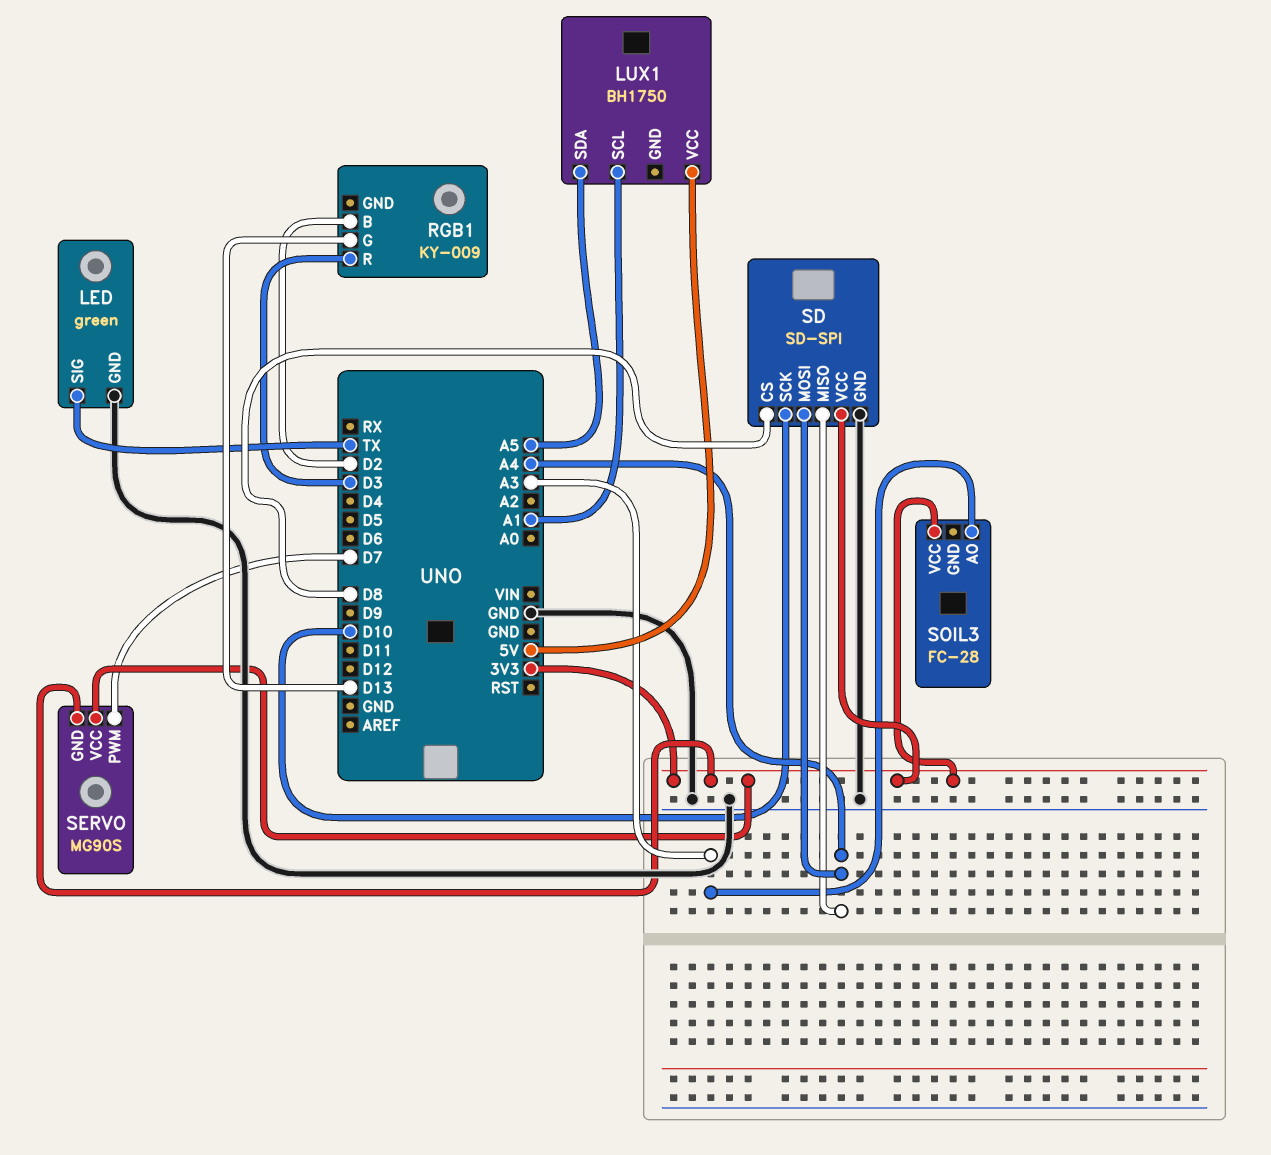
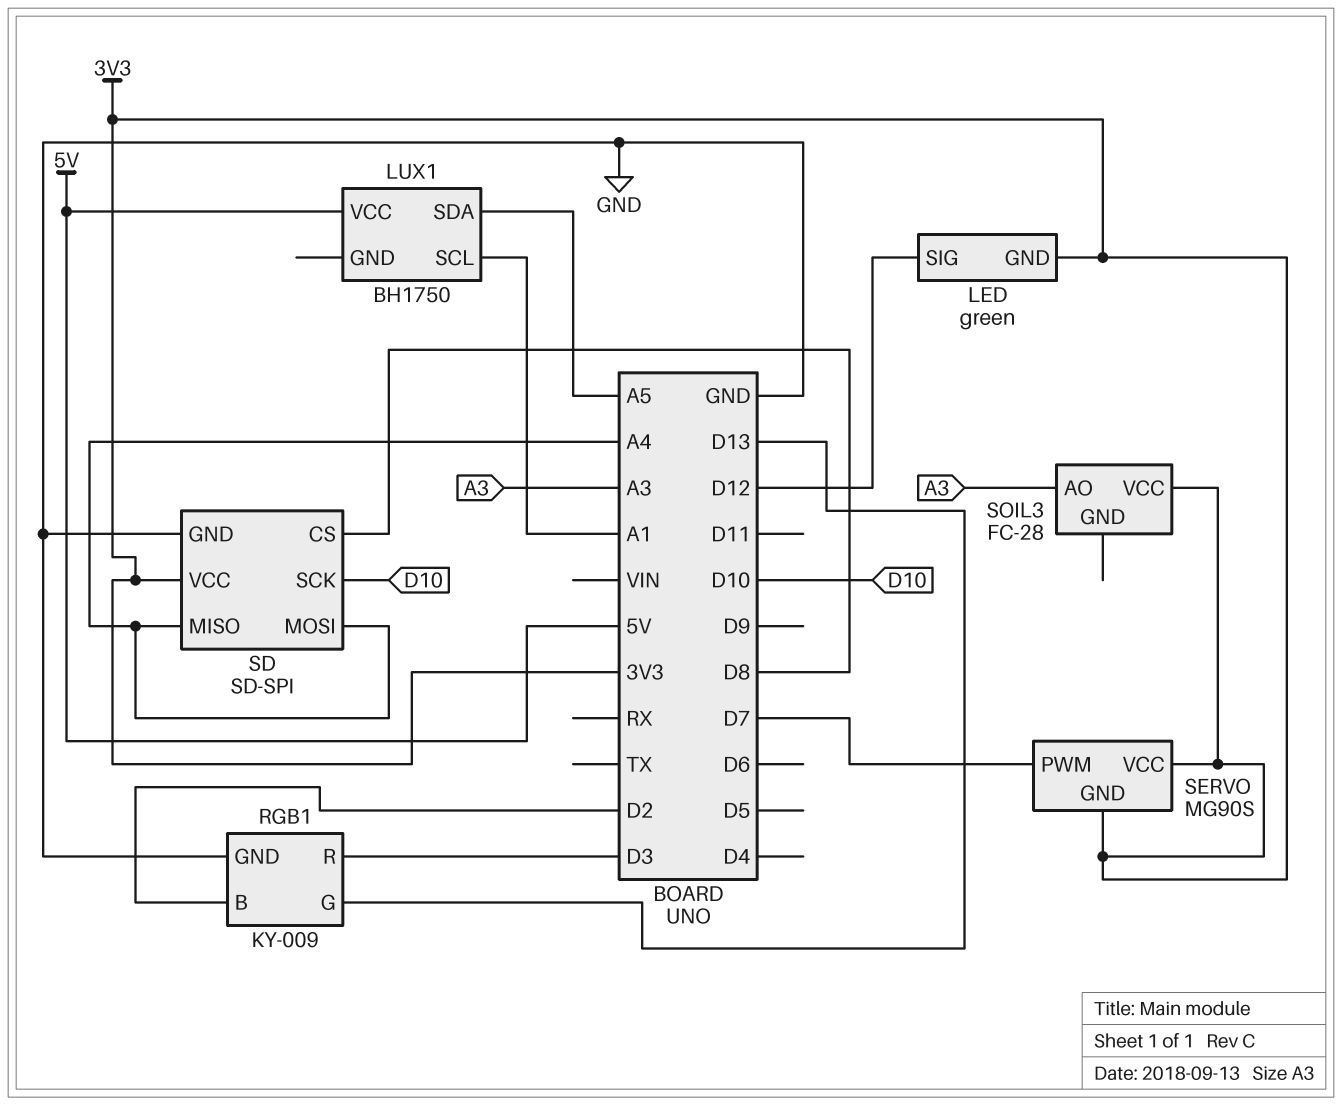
LED pin GND: GND -> 3V3
LED pin SIG: TX -> D12
RGB1 pin GND: none -> GND

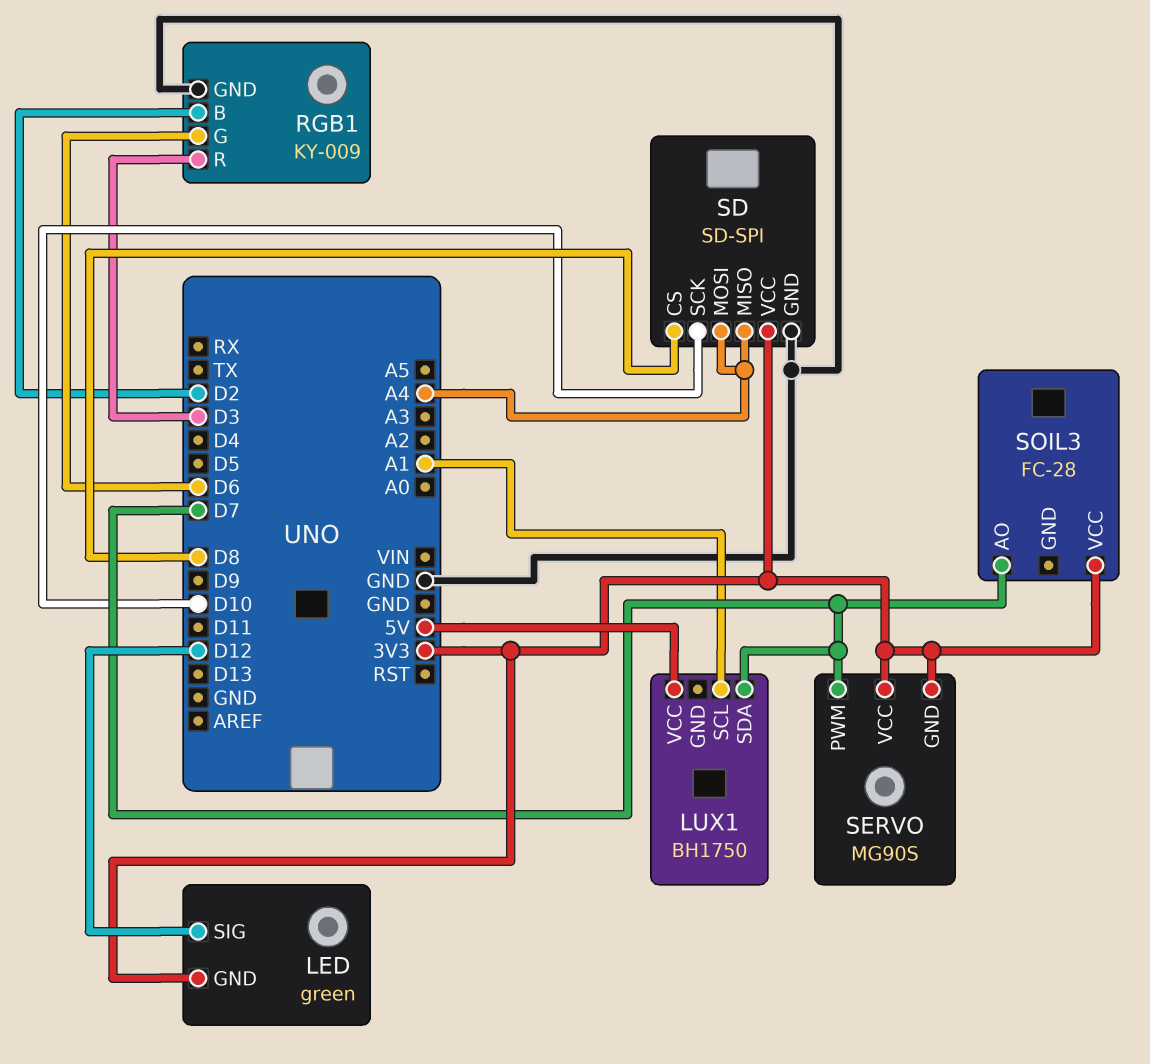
LUX1 pin SDA: A5 -> D7
RGB1 pin G: D13 -> D6
SOIL3 pin AO: A3 -> D7

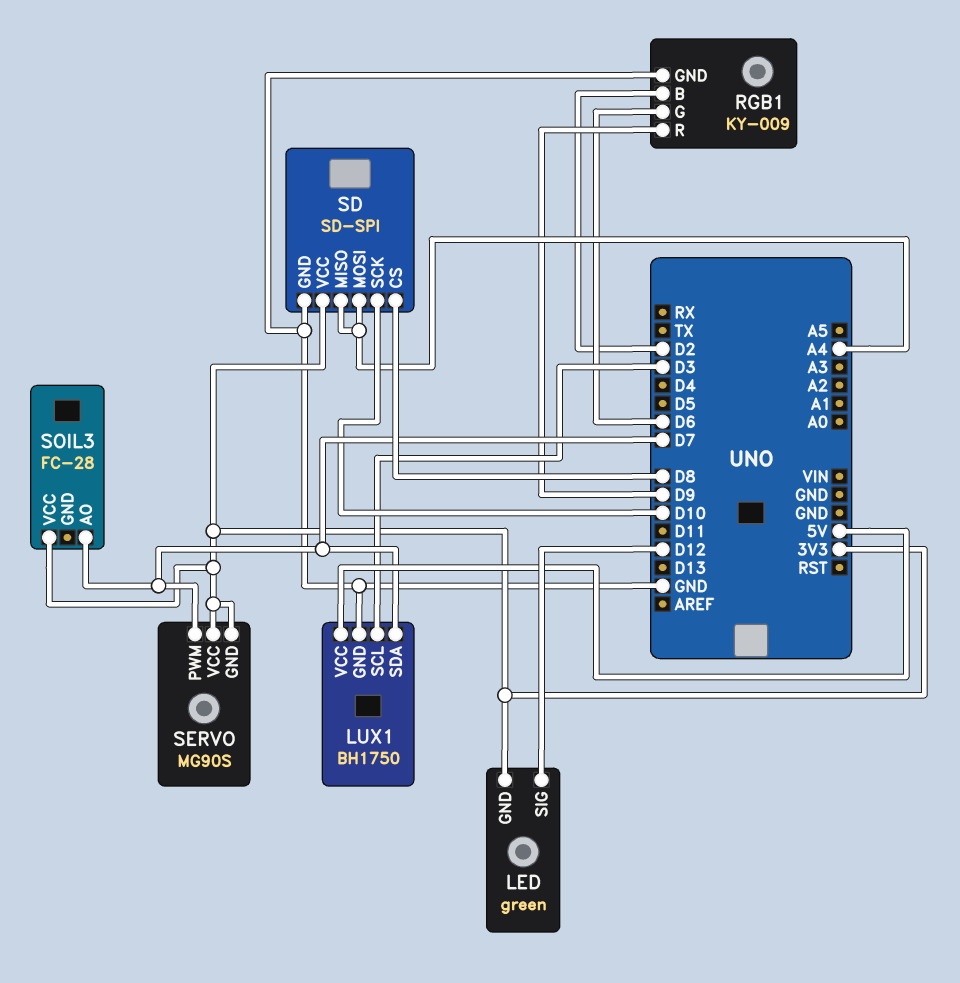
LUX1 pin GND: none -> GND
LUX1 pin SCL: A1 -> D3
RGB1 pin R: D3 -> D9

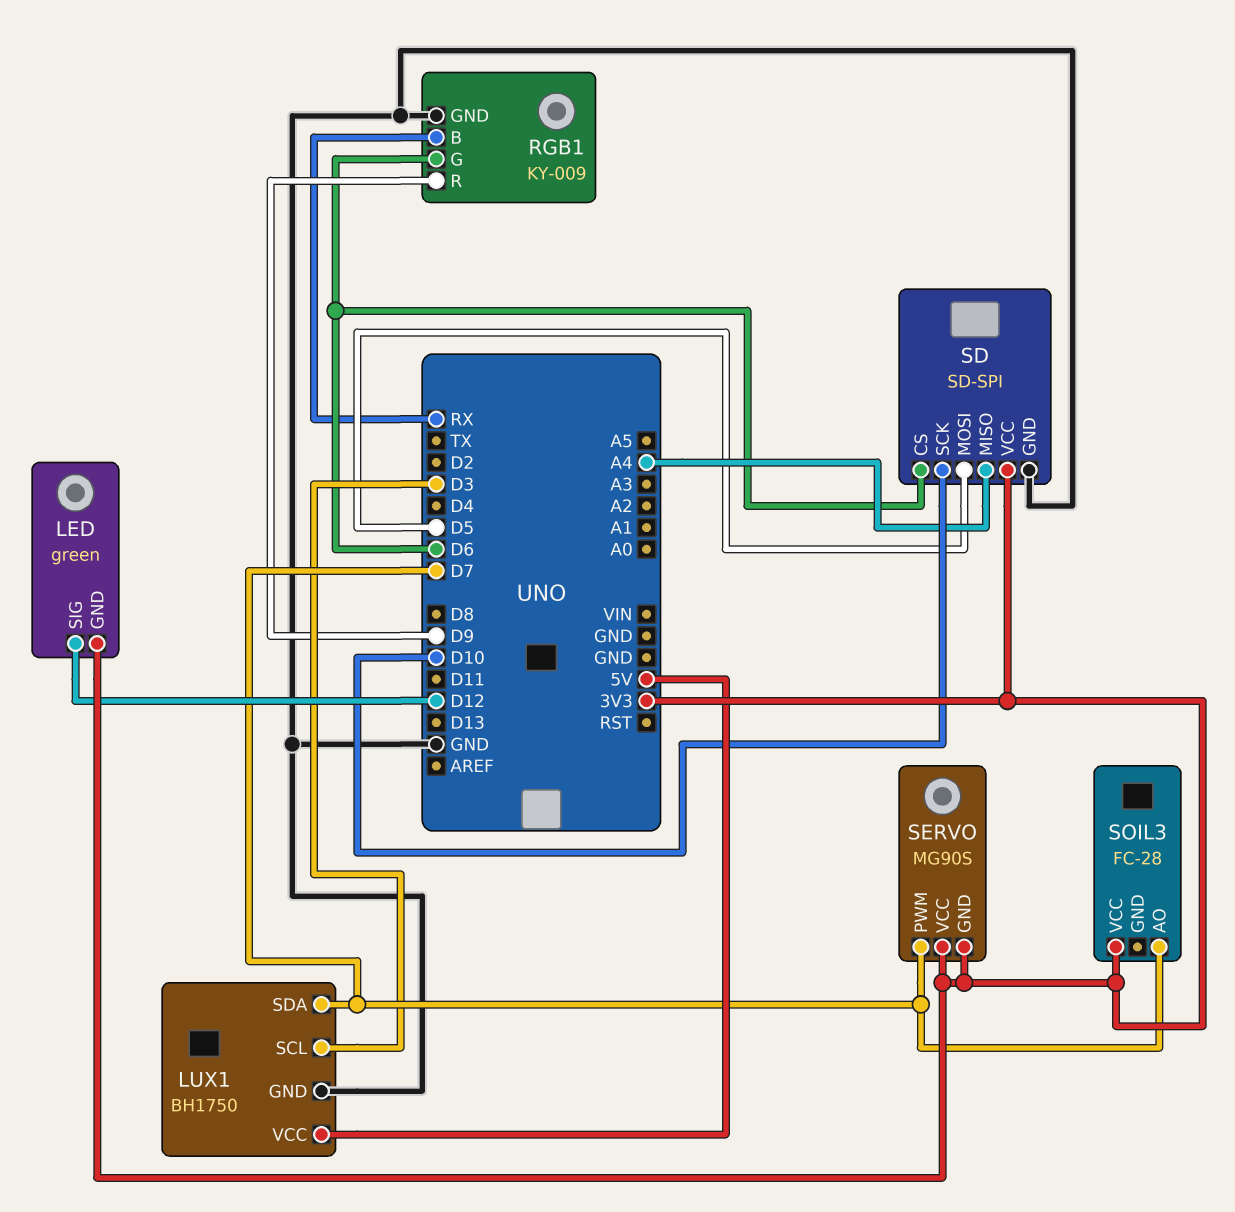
RGB1 pin B: D2 -> RX
SD pin CS: D8 -> D6
SD pin MOSI: A4 -> D5

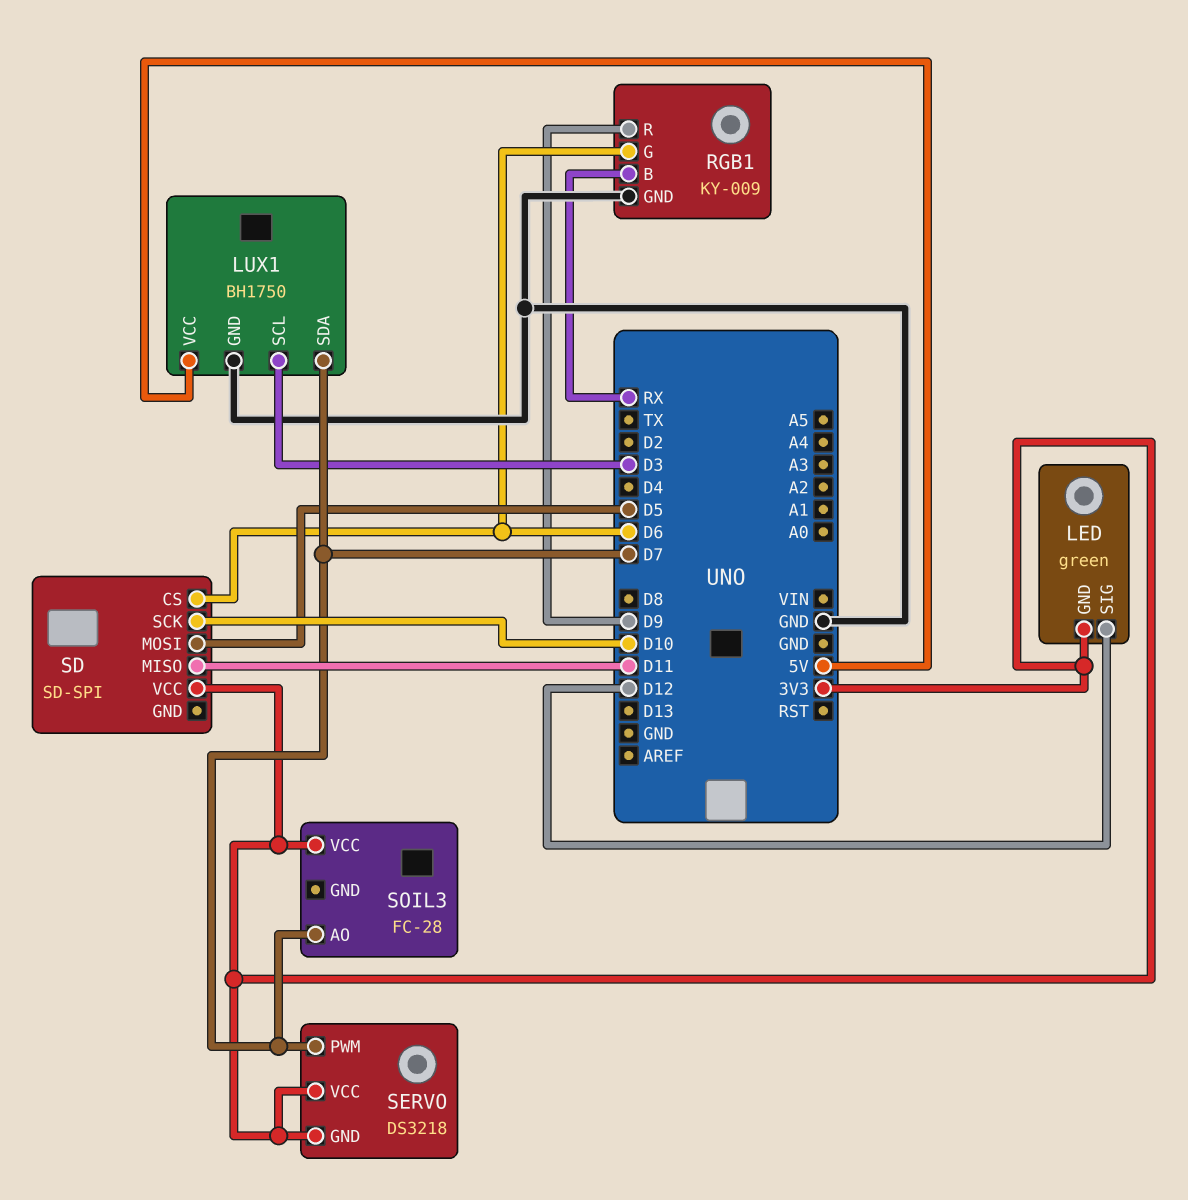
SD pin GND: GND -> none
SD pin MISO: A4 -> D11
SERVO: MG90S -> DS3218

